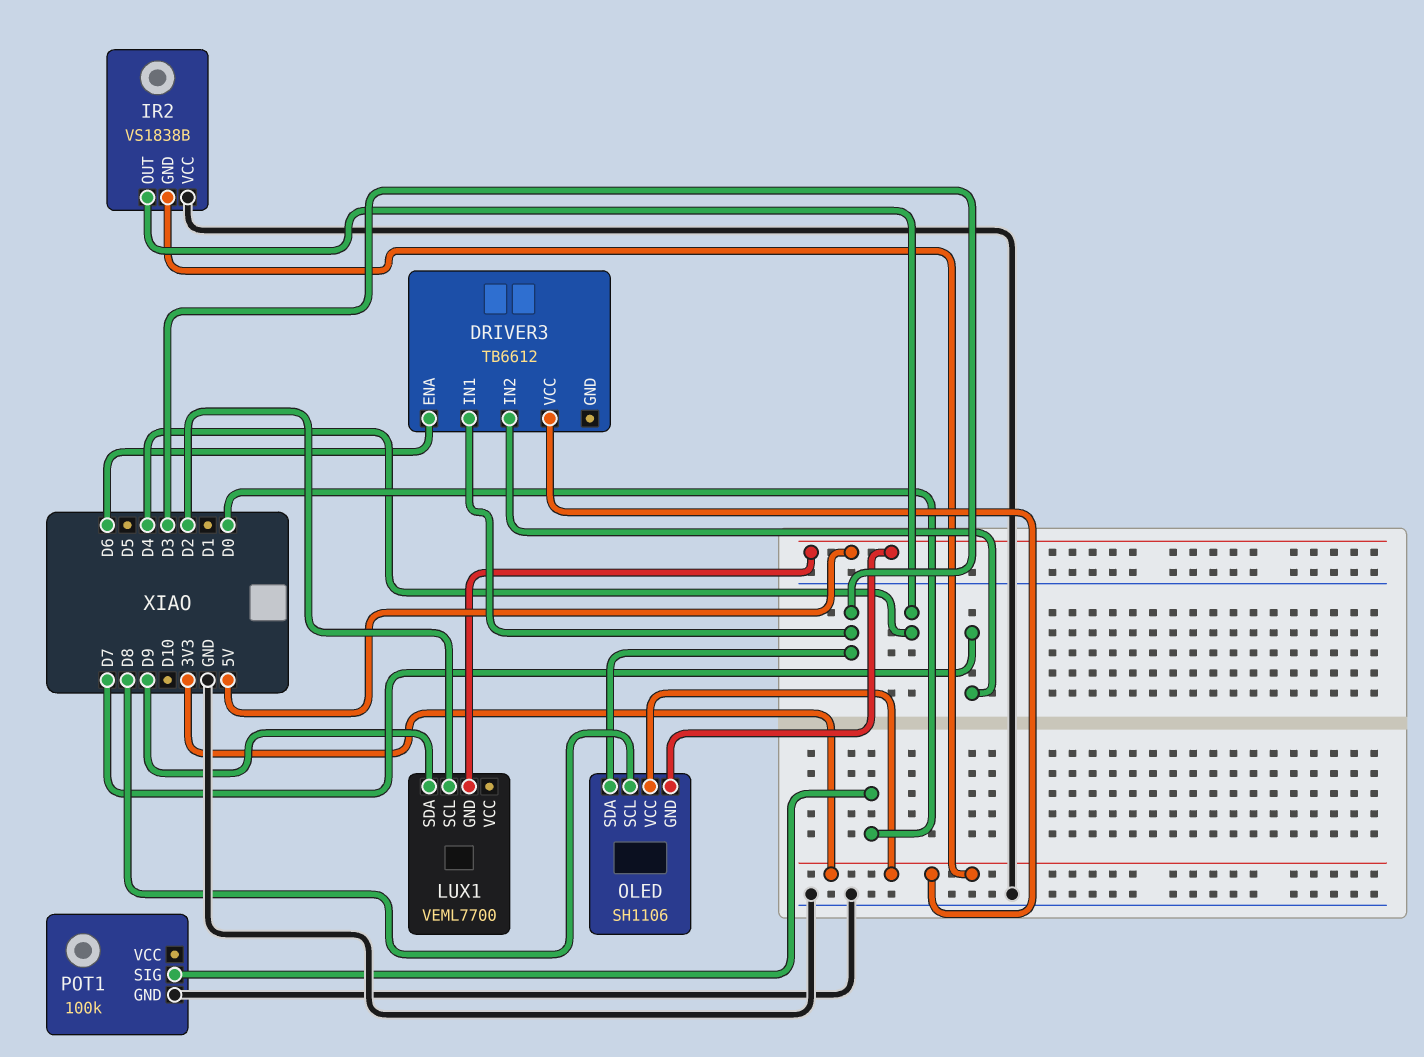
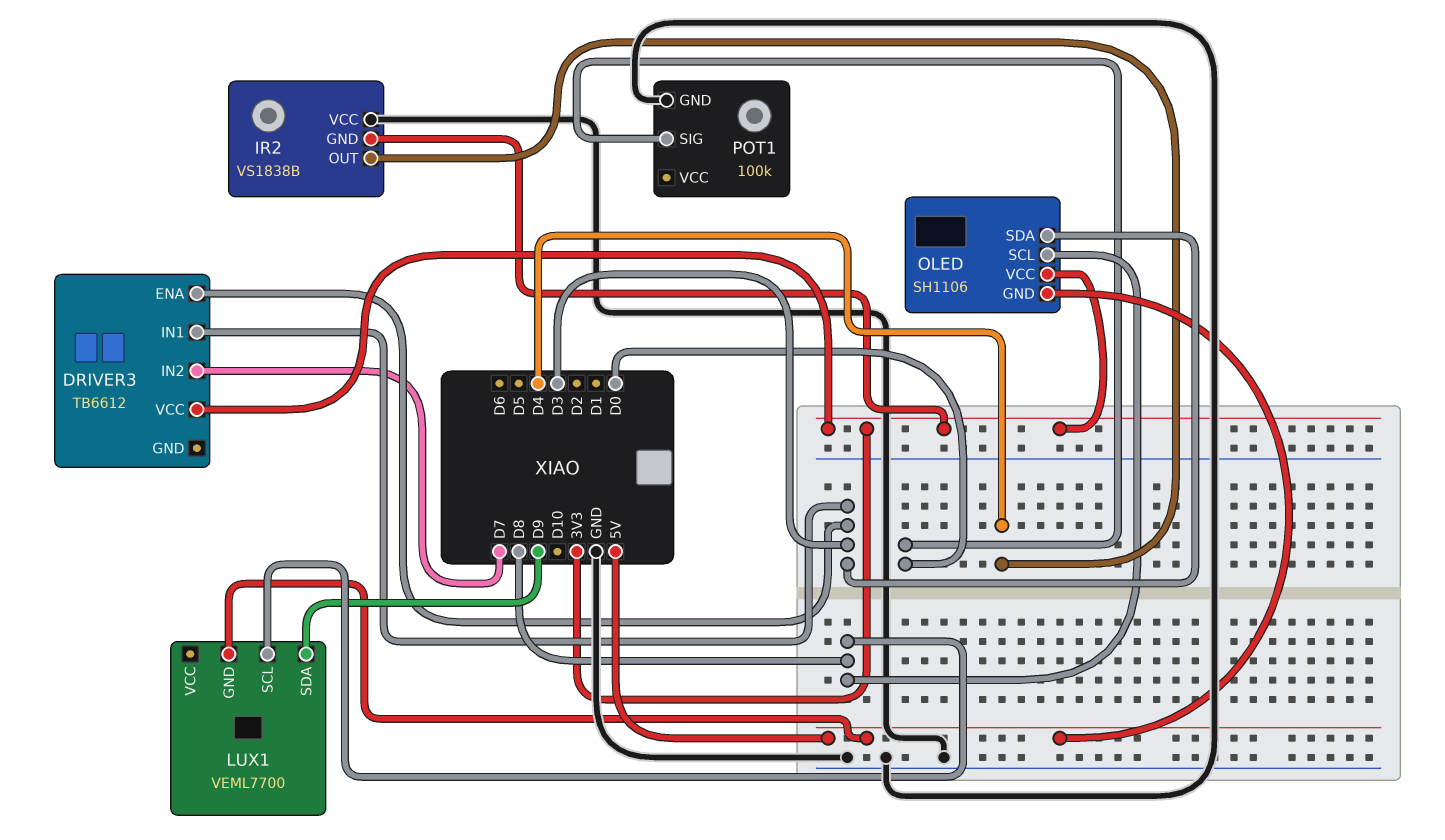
DRIVER3 pin ENA: D6 -> D3
LUX1 pin SCL: D2 -> D8

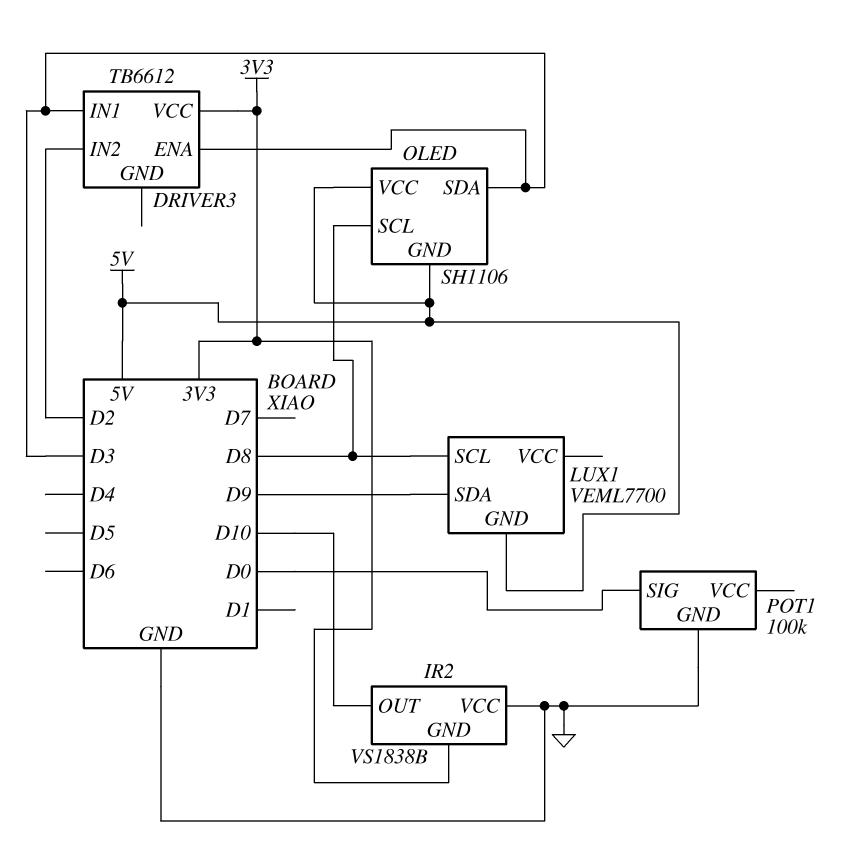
DRIVER3 pin IN2: D7 -> D2
IR2 pin OUT: D4 -> D10
OLED pin VCC: 3V3 -> 5V

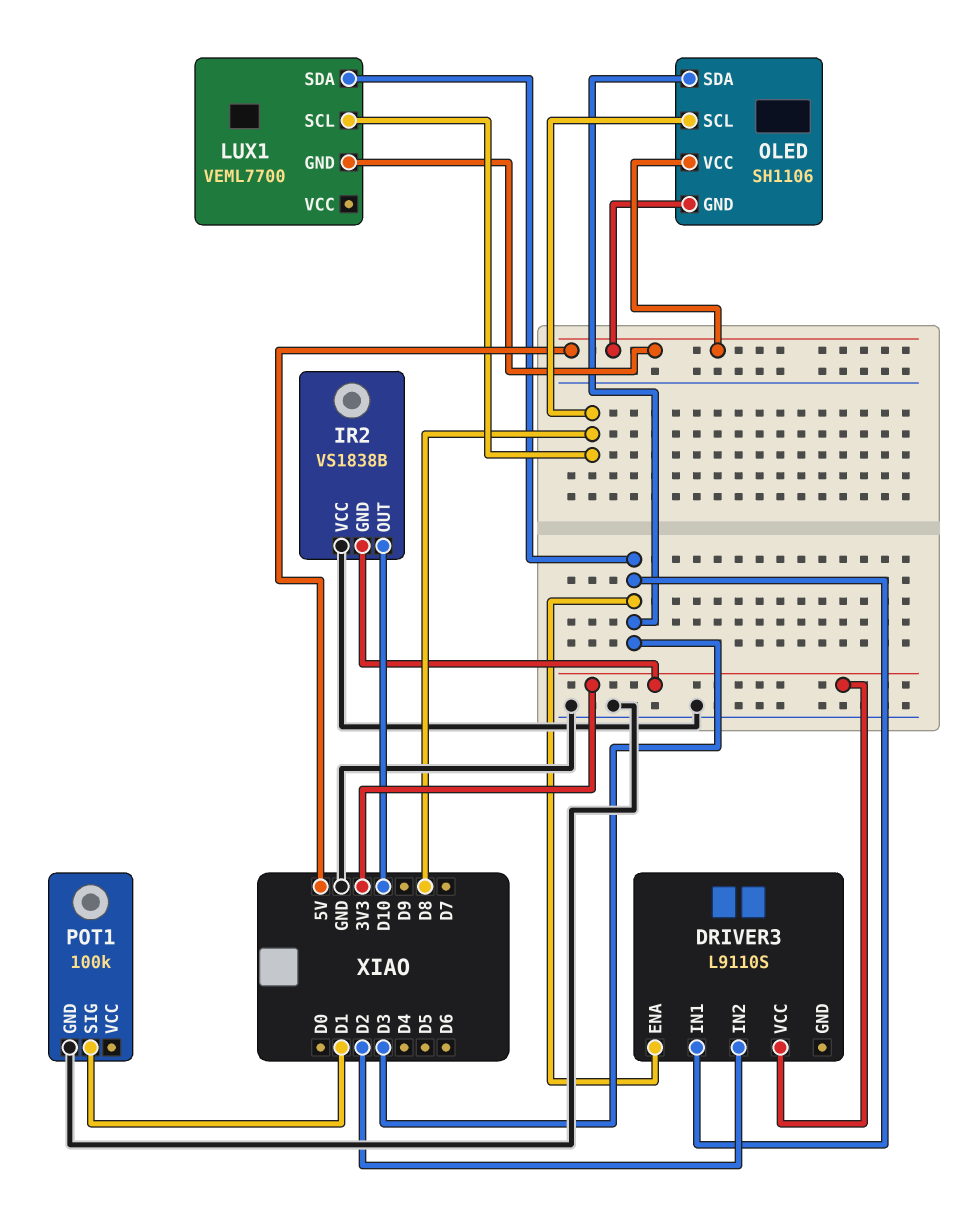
DRIVER3: TB6612 -> L9110S
LUX1 pin SDA: D9 -> D3
POT1 pin SIG: D0 -> D1

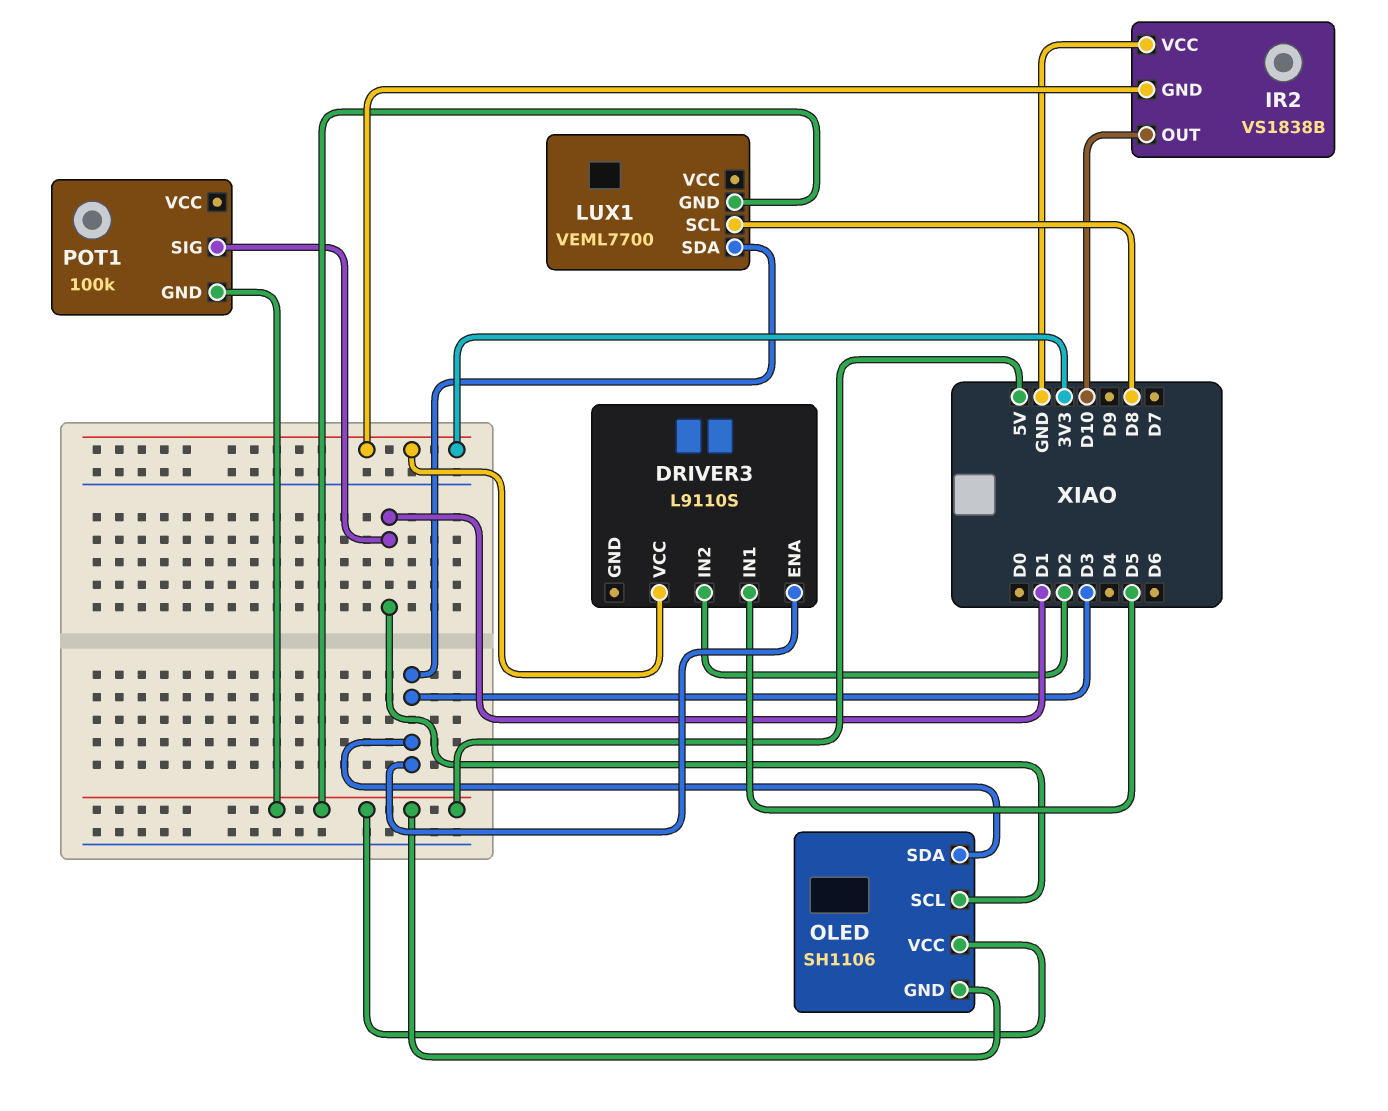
DRIVER3 pin IN1: D3 -> D5
OLED pin SCL: D8 -> D1
POT1 pin GND: GND -> 5V

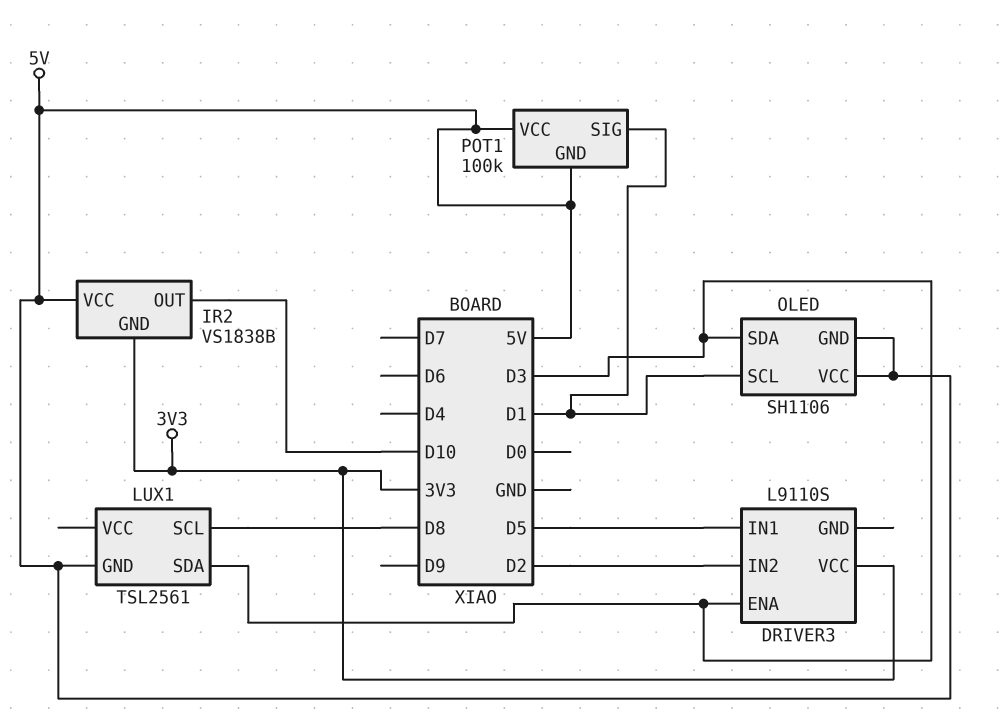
IR2 pin VCC: GND -> 5V
LUX1: VEML7700 -> TSL2561
POT1 pin VCC: none -> 5V

